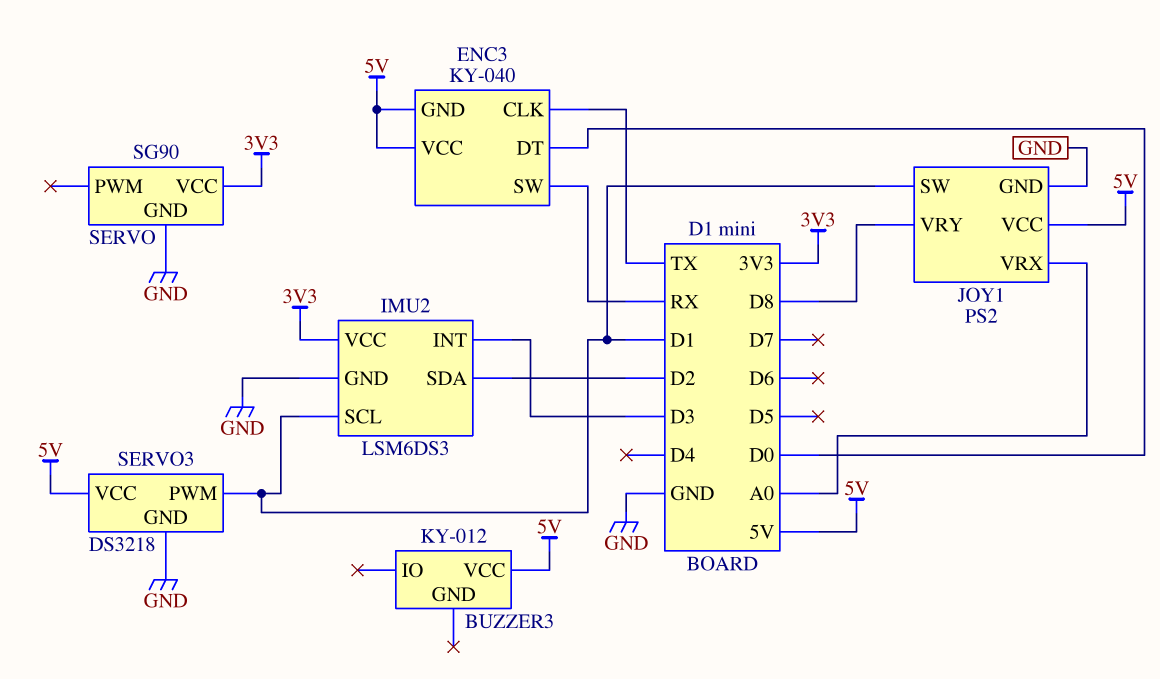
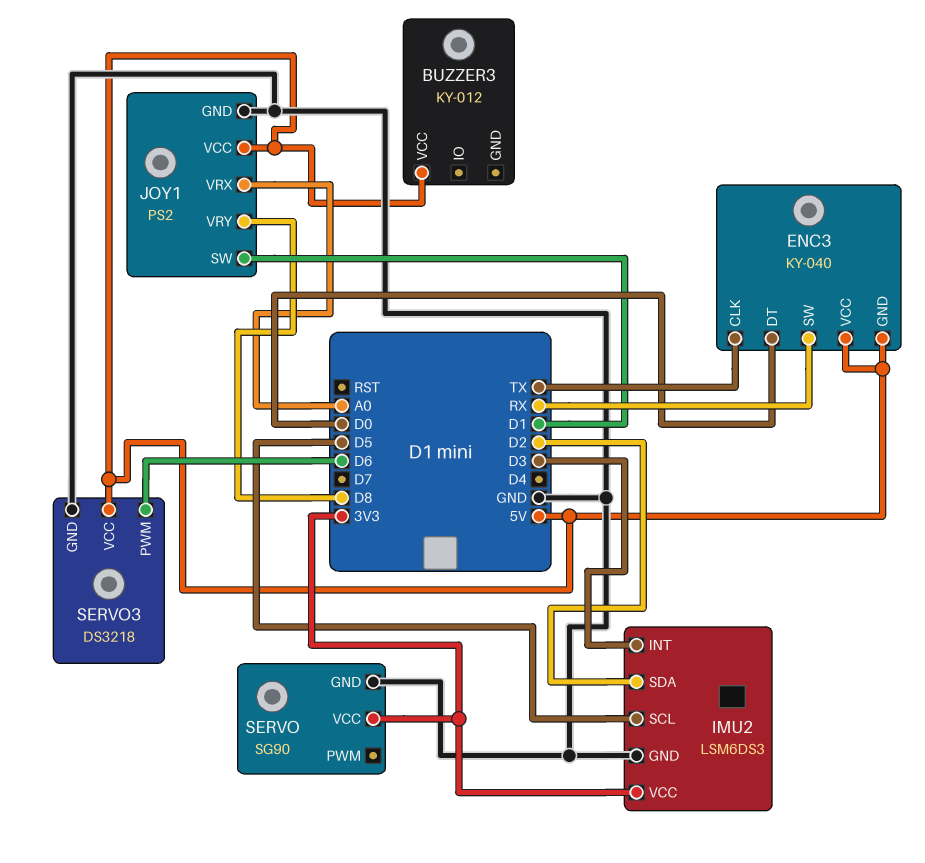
IMU2 pin SCL: D1 -> D5
SERVO3 pin PWM: D1 -> D6

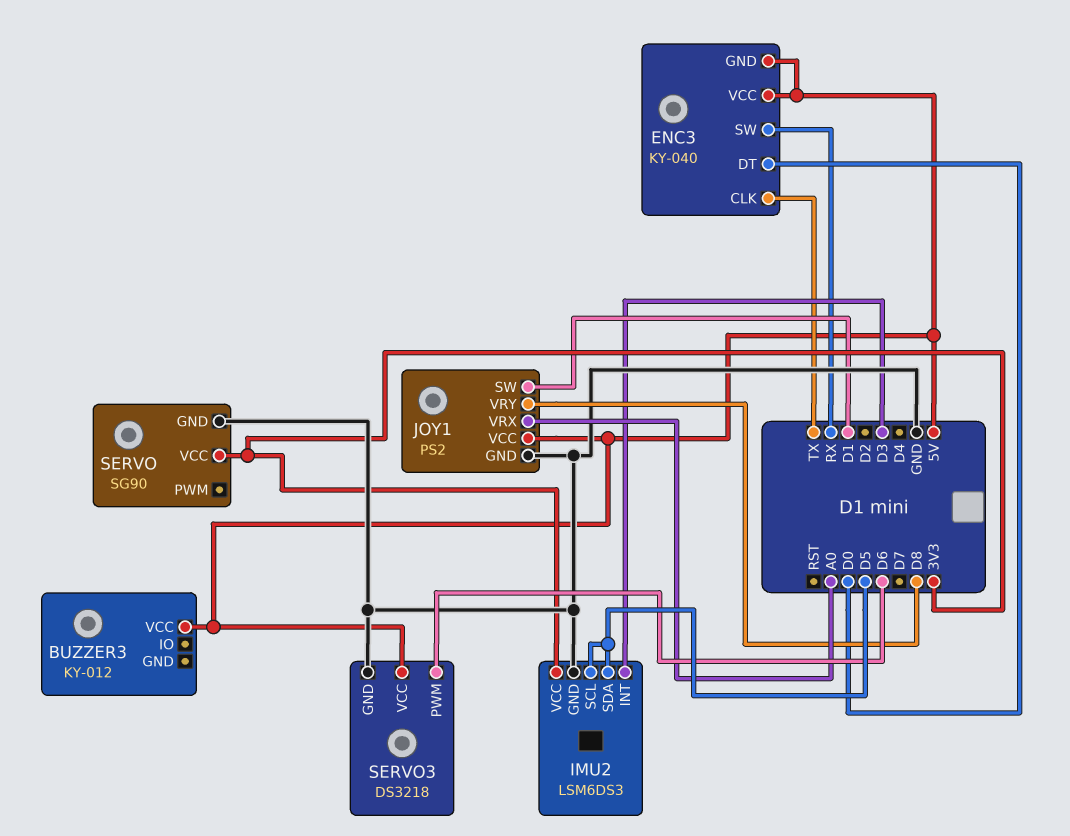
IMU2 pin SDA: D2 -> D5

